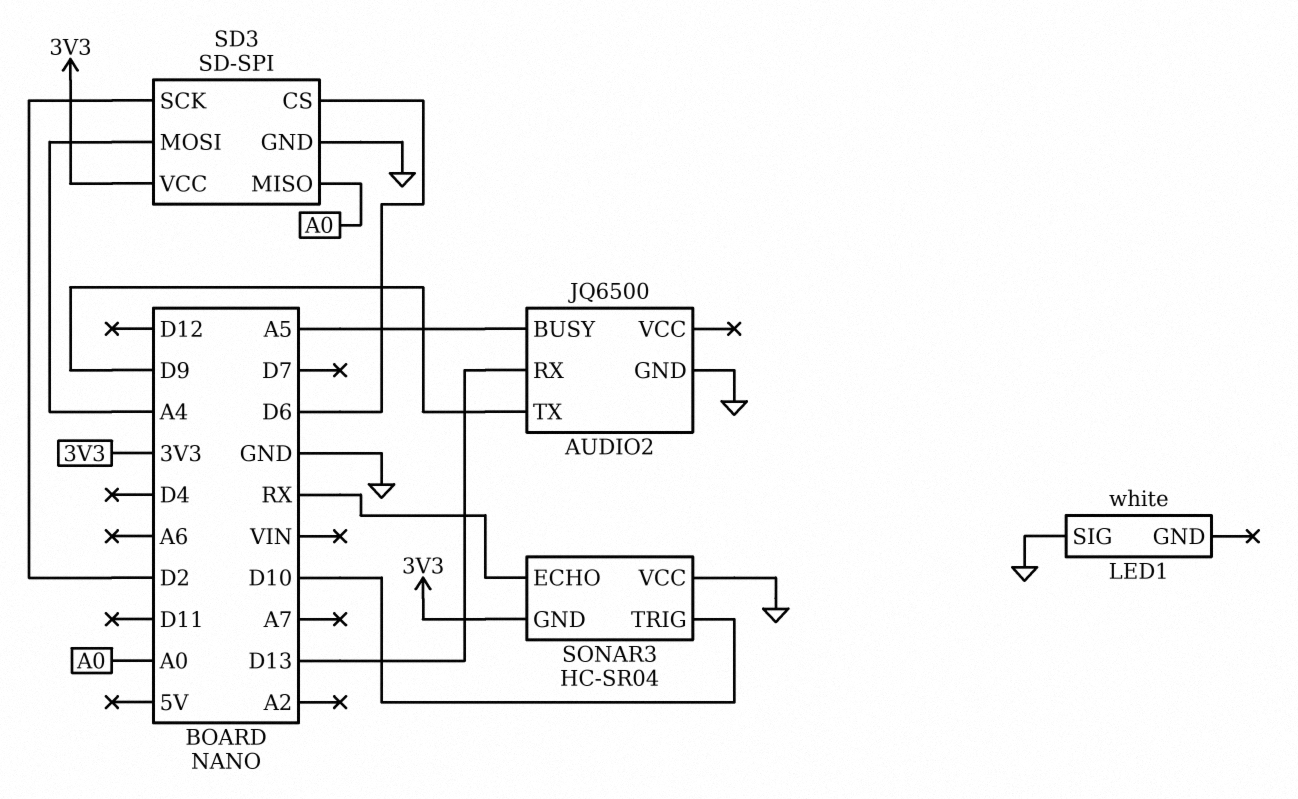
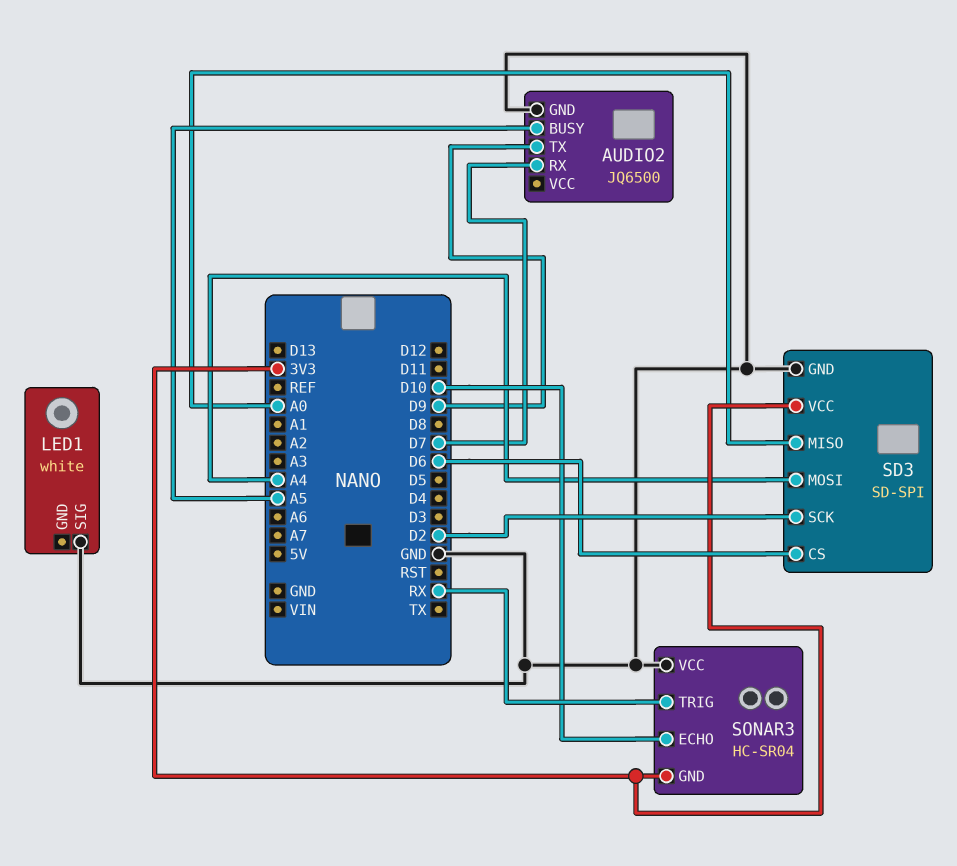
AUDIO2 pin RX: D13 -> D7
SONAR3 pin ECHO: RX -> D10
SONAR3 pin TRIG: D10 -> RX

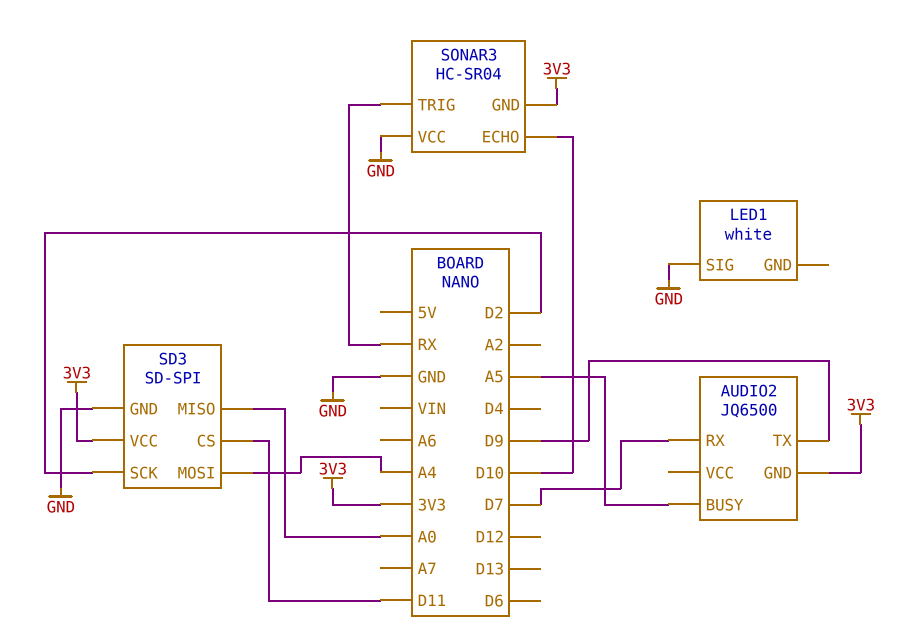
AUDIO2 pin GND: GND -> 3V3
SD3 pin CS: D6 -> D11

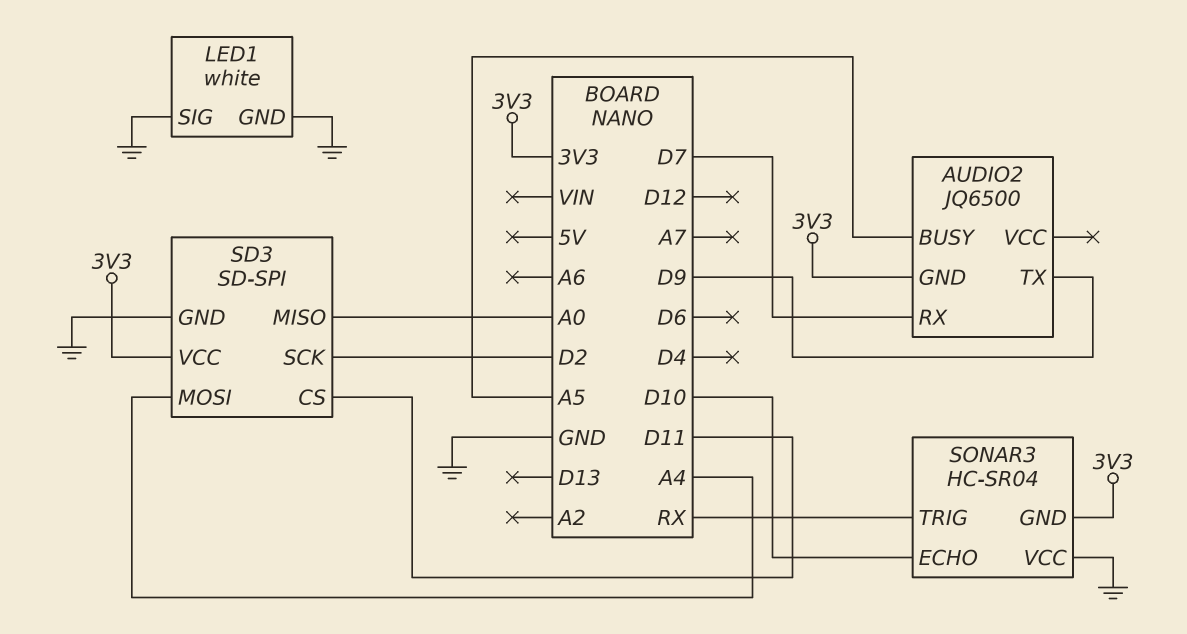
LED1 pin GND: none -> GND

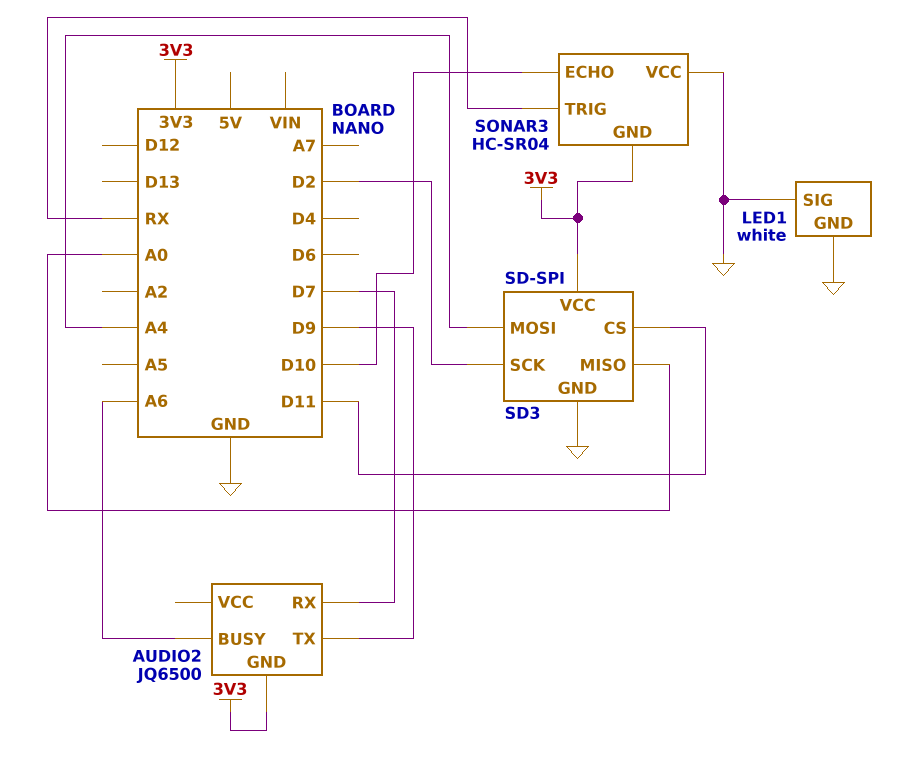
AUDIO2 pin BUSY: A5 -> A6

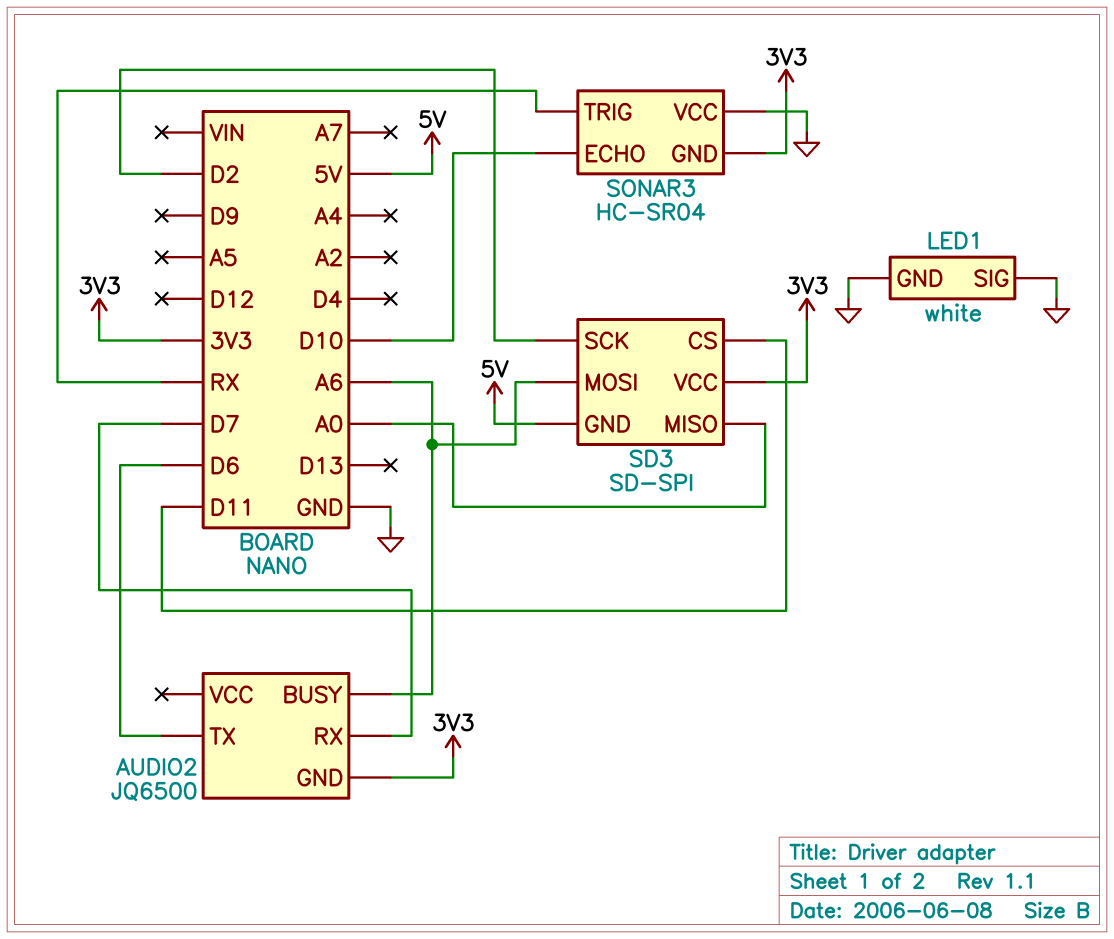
AUDIO2 pin TX: D9 -> D6
SD3 pin GND: GND -> 5V
SD3 pin MOSI: A4 -> A6

